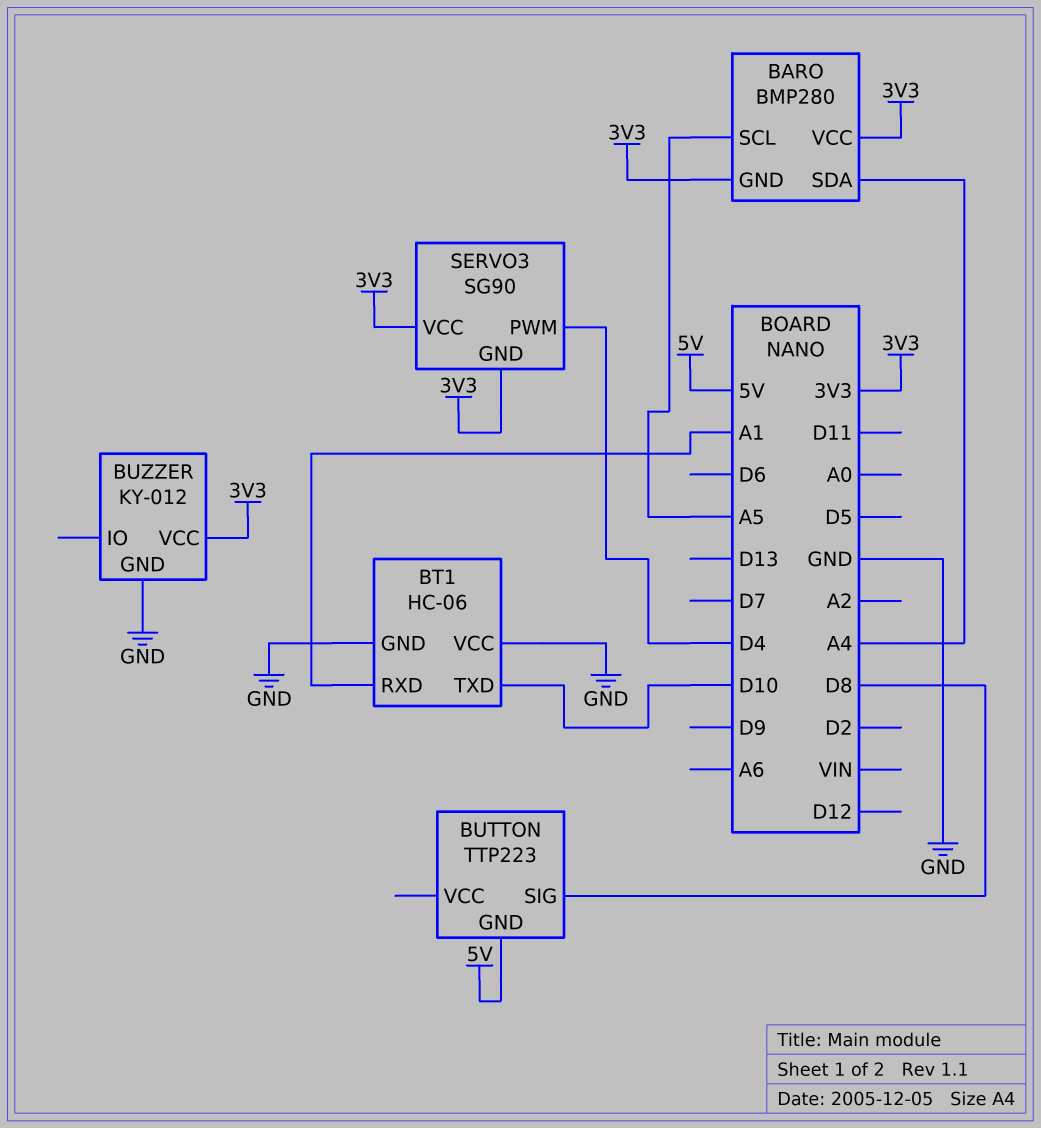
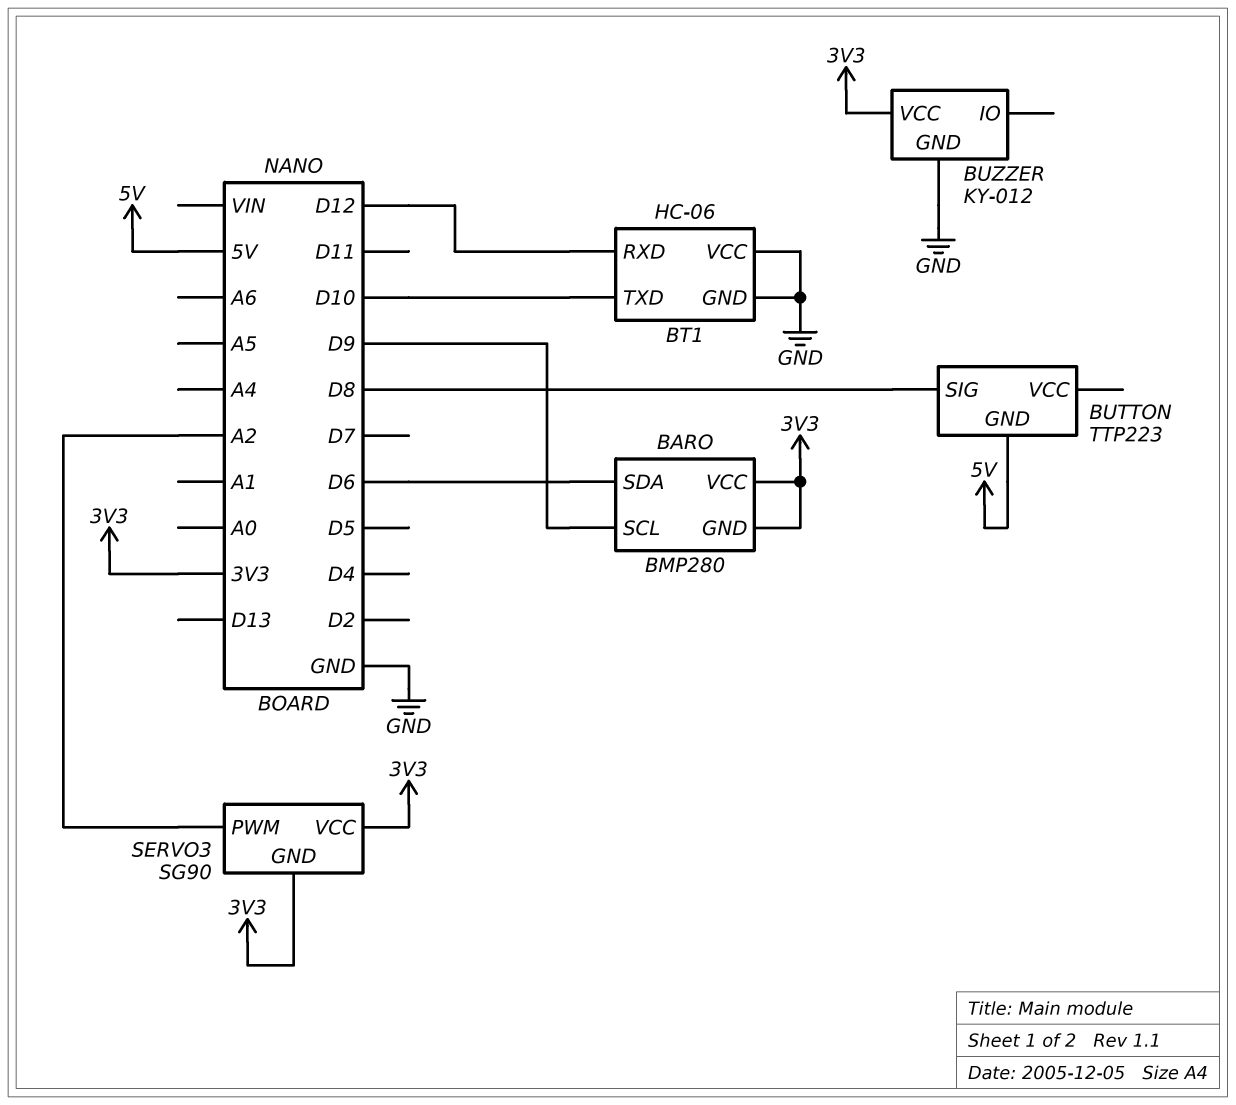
BARO pin SCL: A5 -> D9
BARO pin SDA: A4 -> D6
BT1 pin RXD: A1 -> D12
SERVO3 pin PWM: D4 -> A2

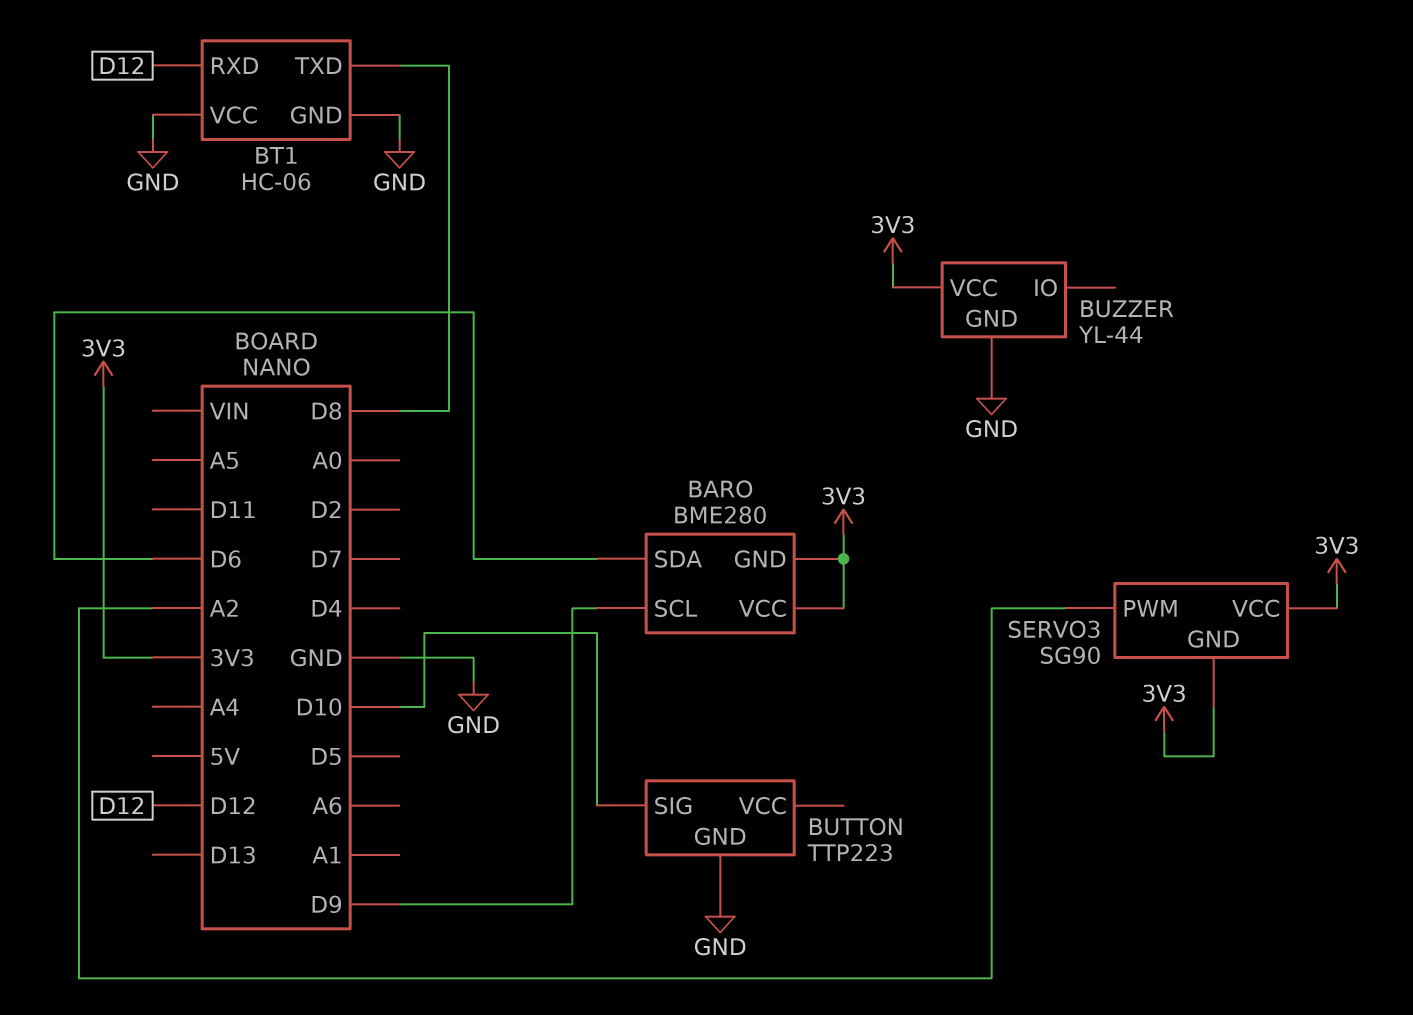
BARO: BMP280 -> BME280
BT1 pin TXD: D10 -> D8
BUTTON pin GND: 5V -> GND
BUTTON pin SIG: D8 -> D10
BUZZER: KY-012 -> YL-44

